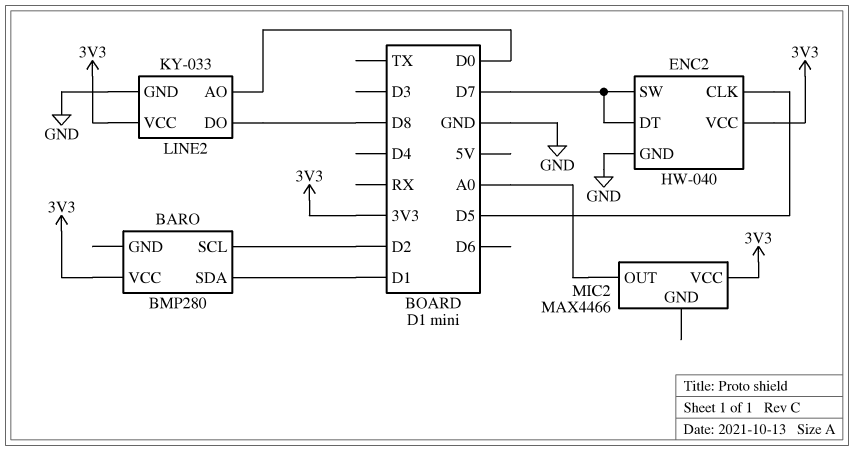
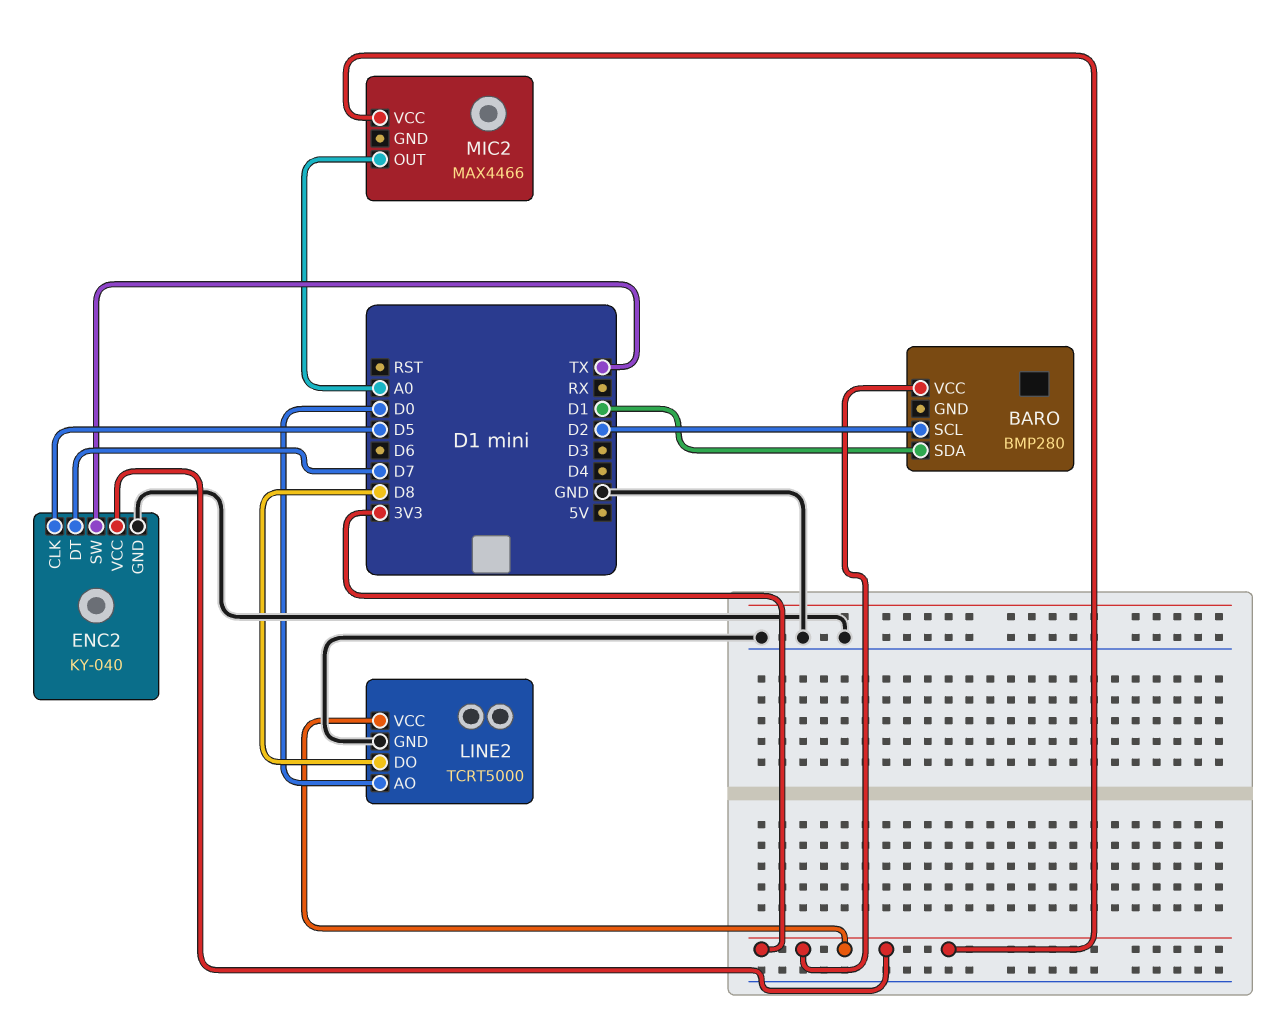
ENC2: HW-040 -> KY-040
ENC2 pin SW: D7 -> TX
LINE2: KY-033 -> TCRT5000

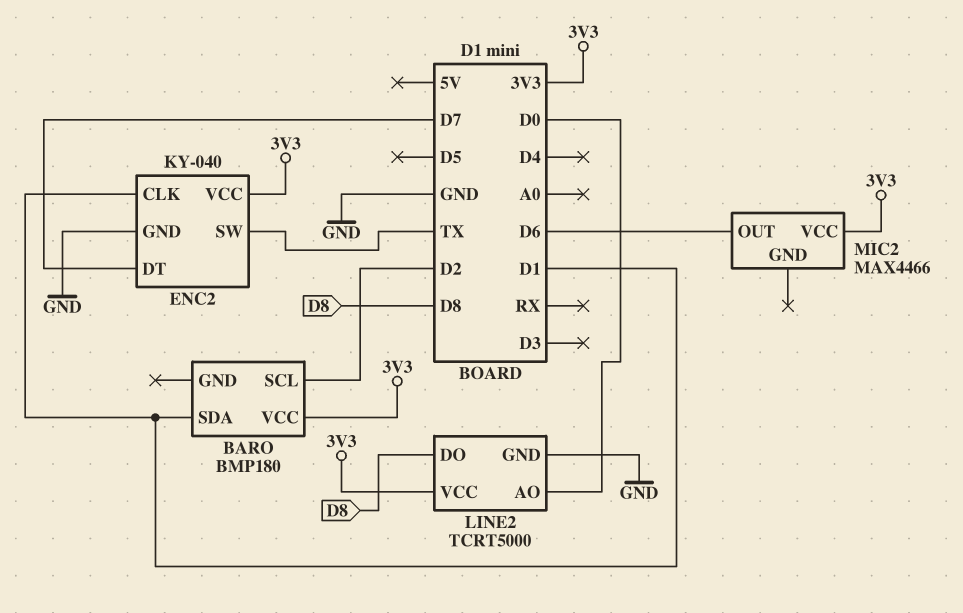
BARO: BMP280 -> BMP180
ENC2 pin CLK: D5 -> D1
MIC2 pin OUT: A0 -> D6

